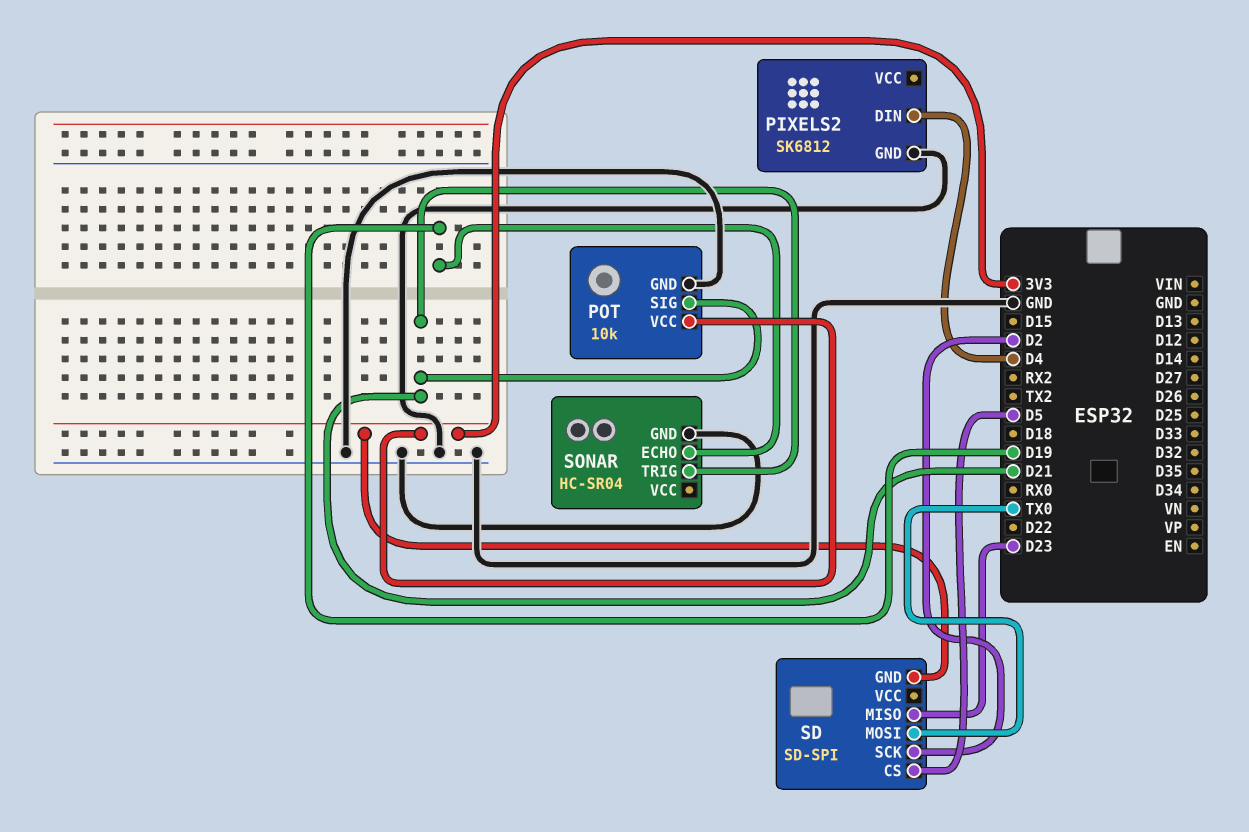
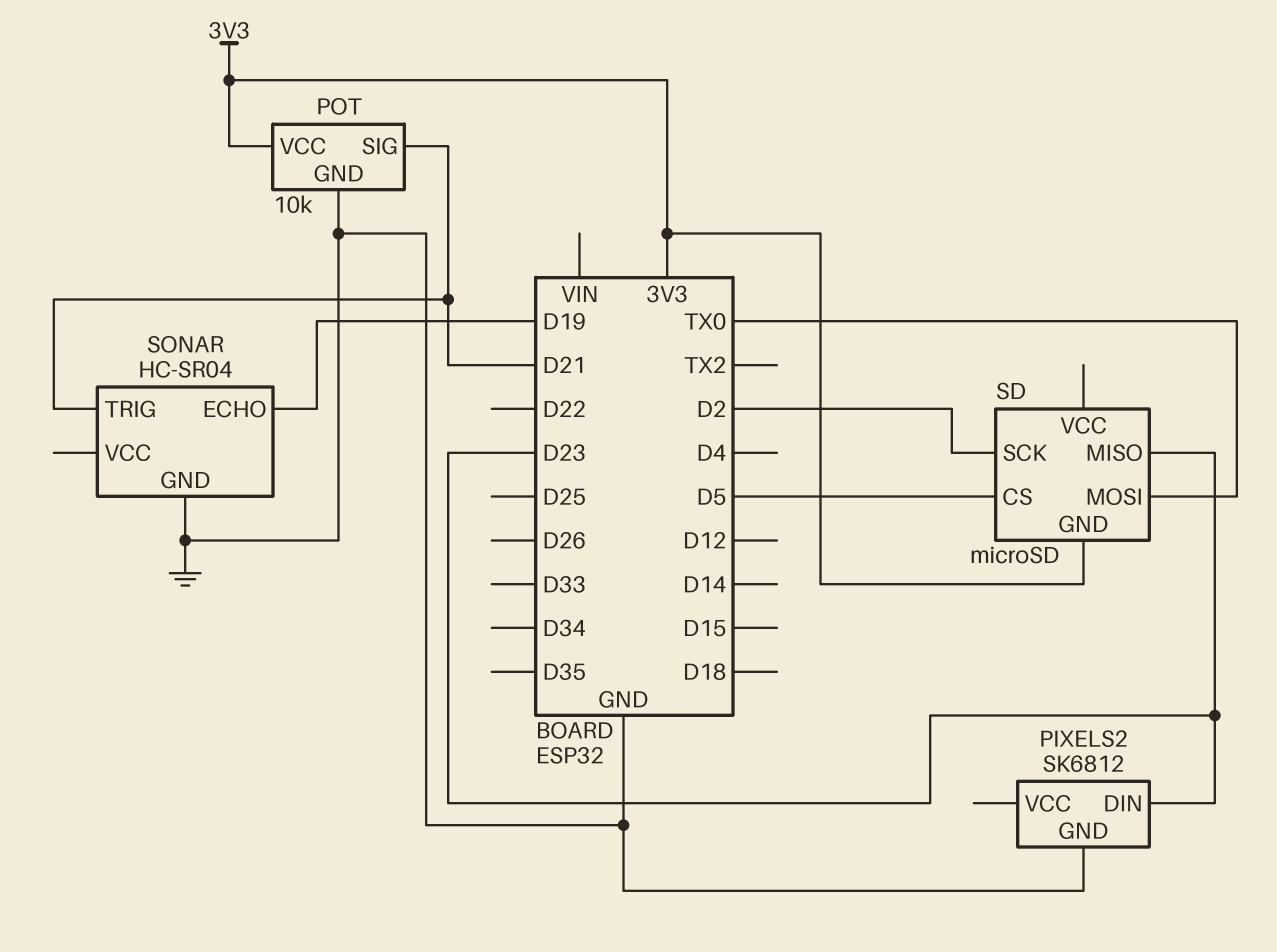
PIXELS2 pin DIN: D4 -> D23
SD: SD-SPI -> microSD

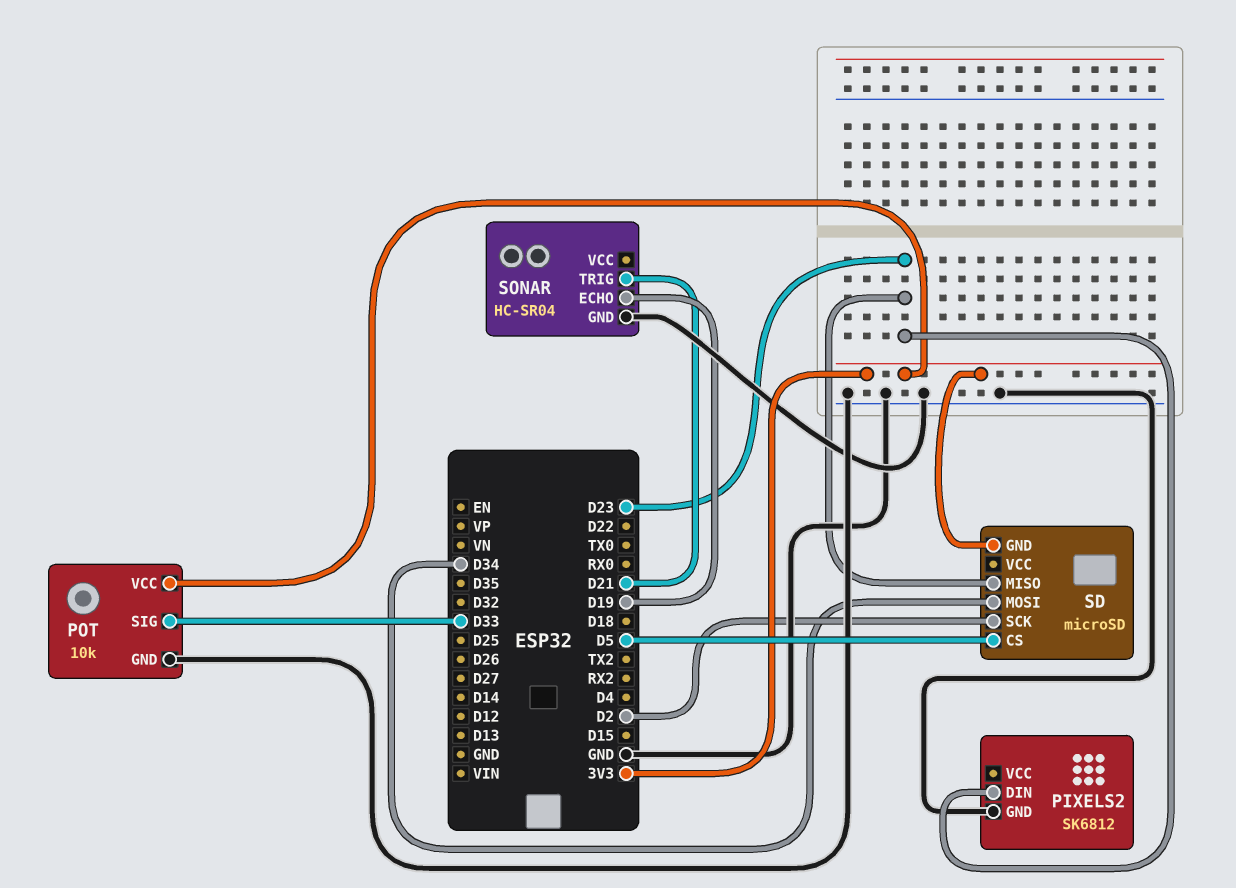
POT pin SIG: D21 -> D33
SD pin MOSI: TX0 -> D34

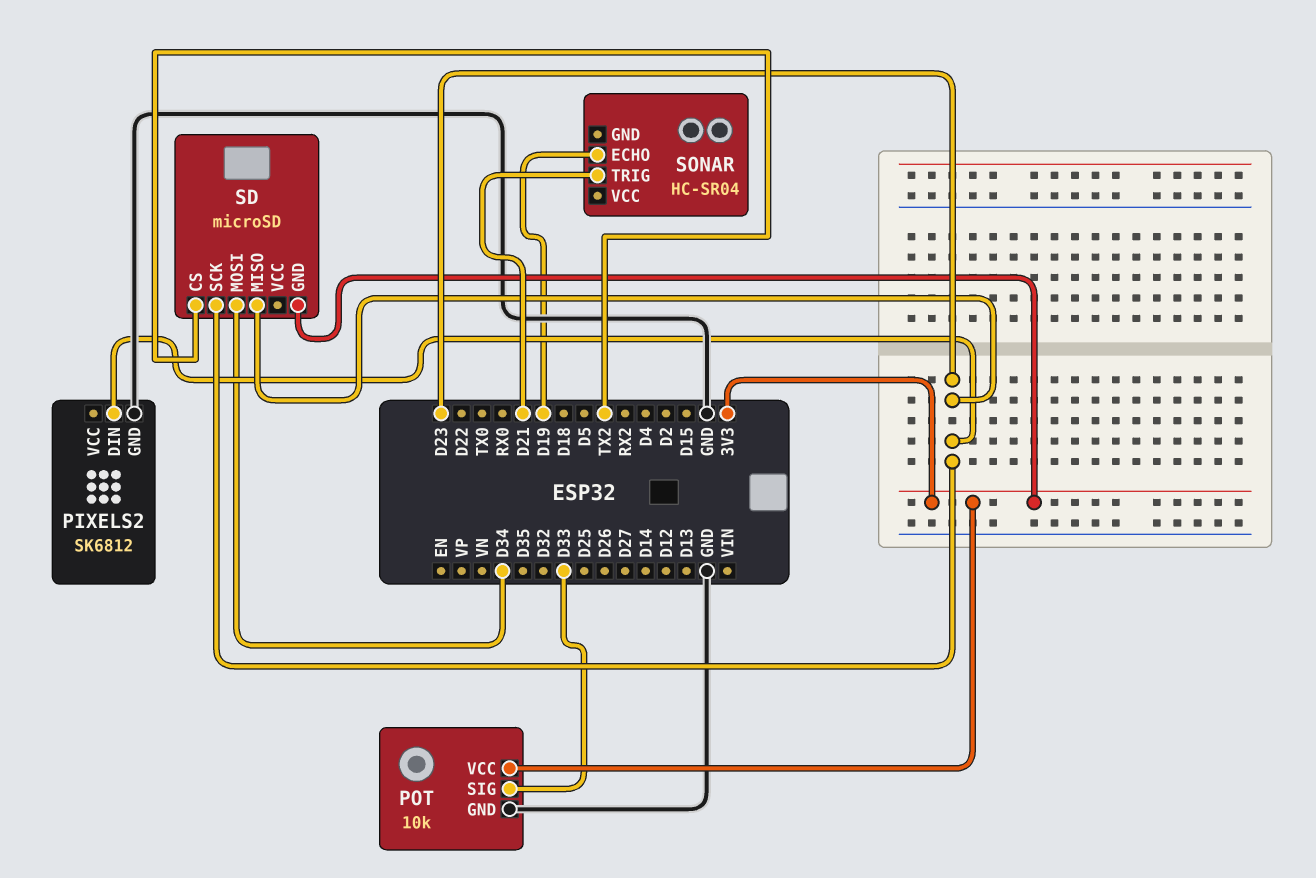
SD pin CS: D5 -> TX2
SD pin SCK: D2 -> D23
SONAR pin GND: GND -> none

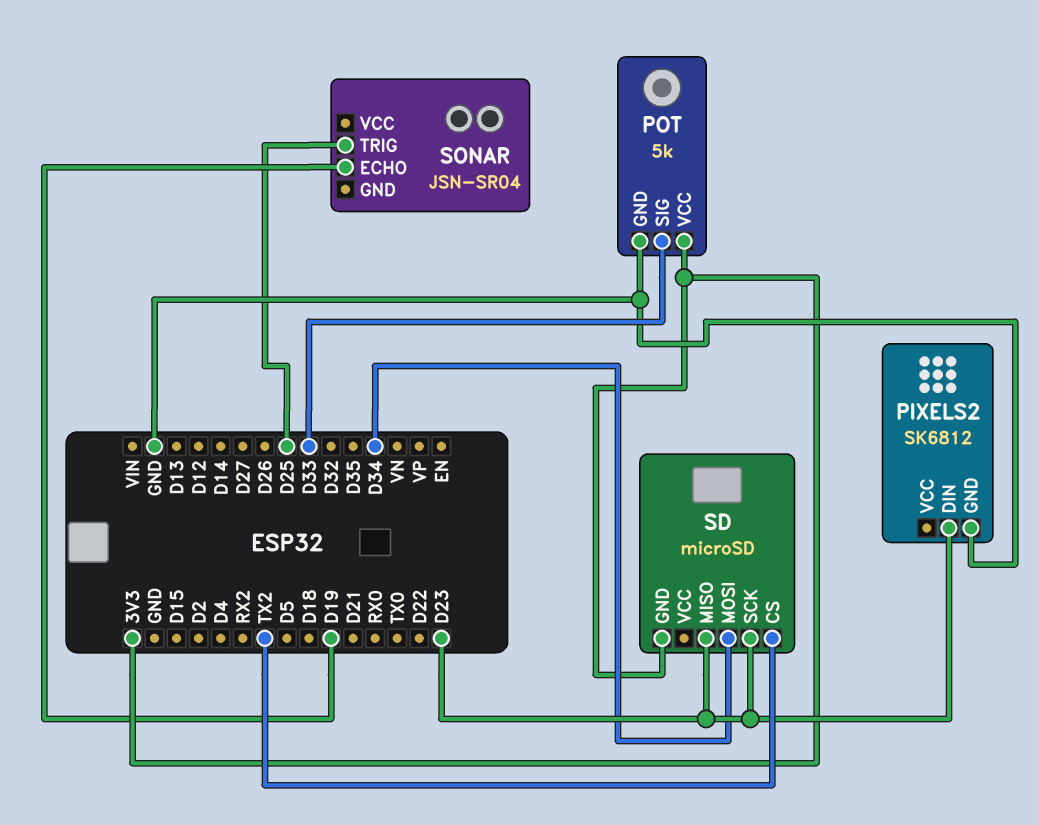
POT: 10k -> 5k
SONAR: HC-SR04 -> JSN-SR04
SONAR pin TRIG: D21 -> D25

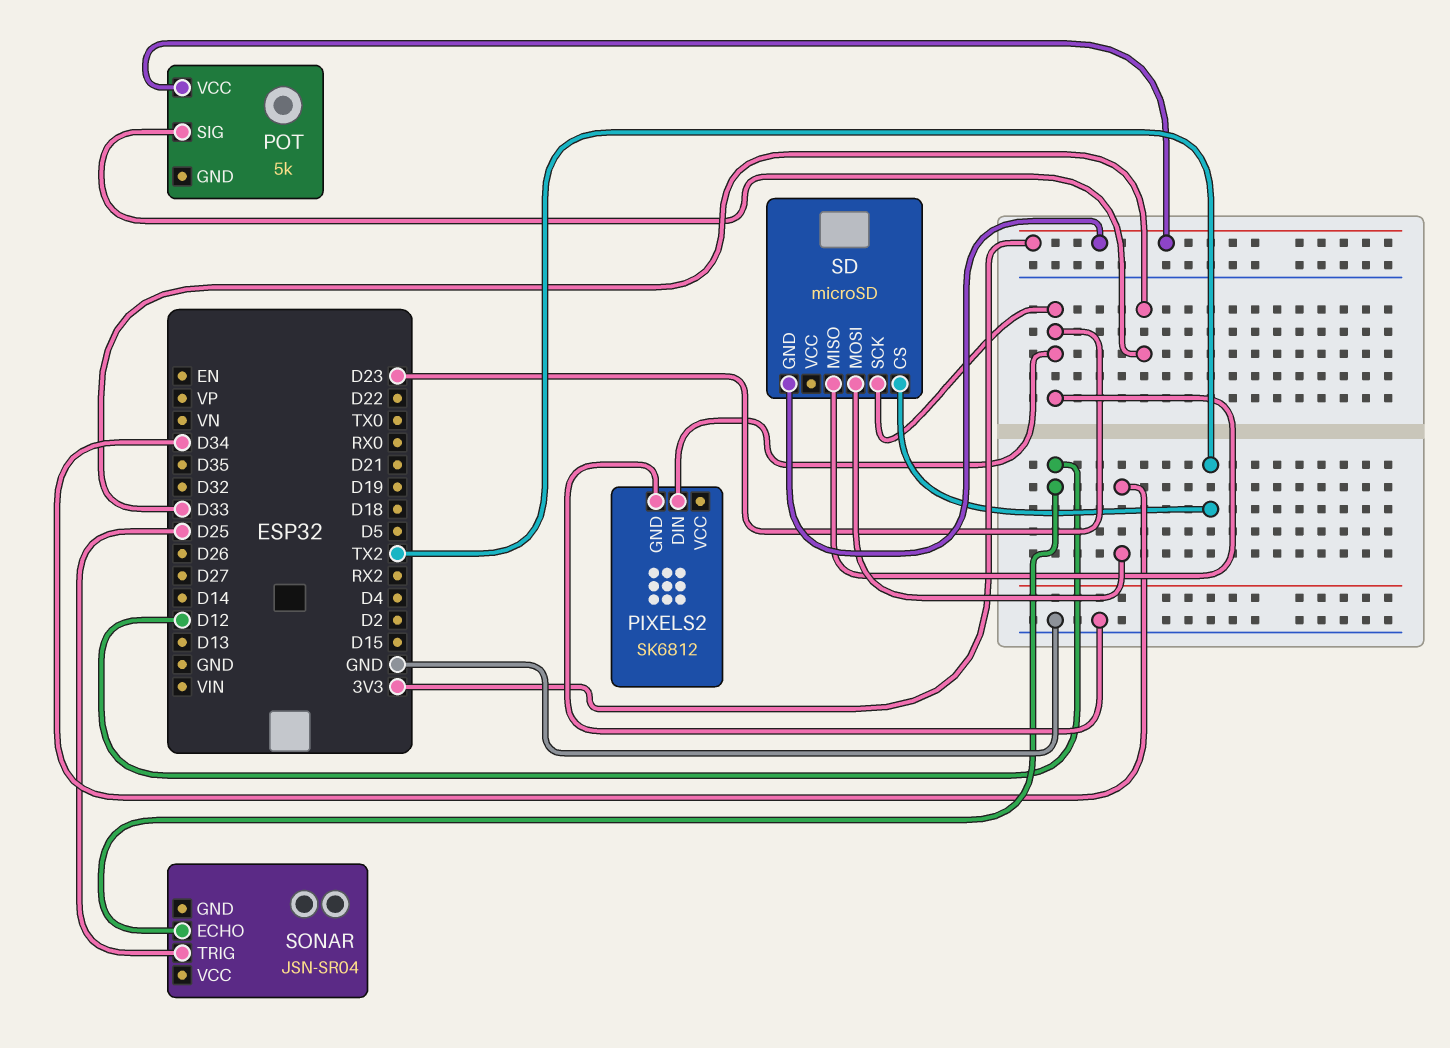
POT pin GND: GND -> none
SONAR pin ECHO: D19 -> D12

